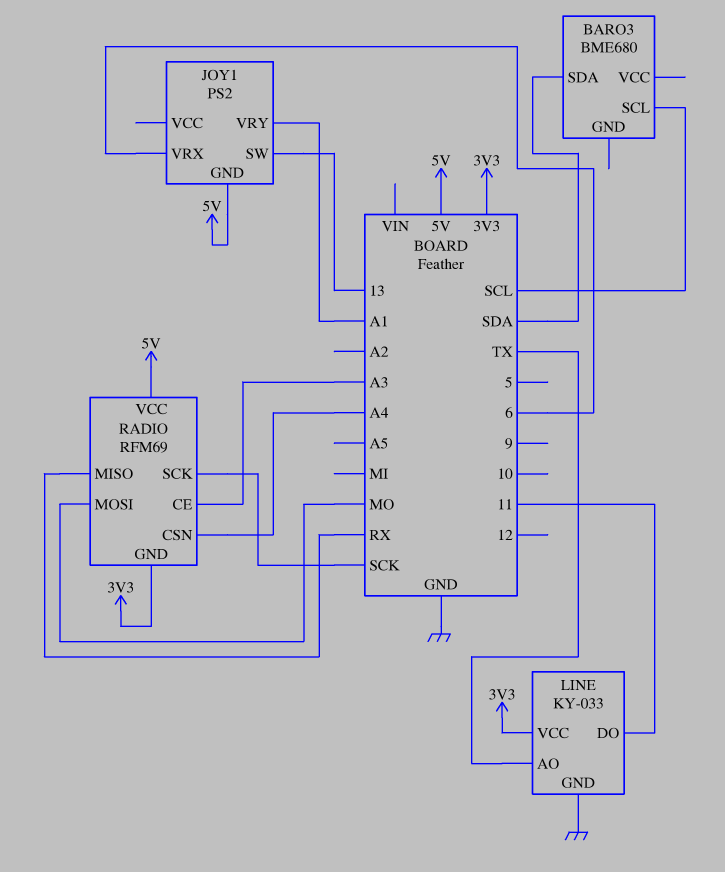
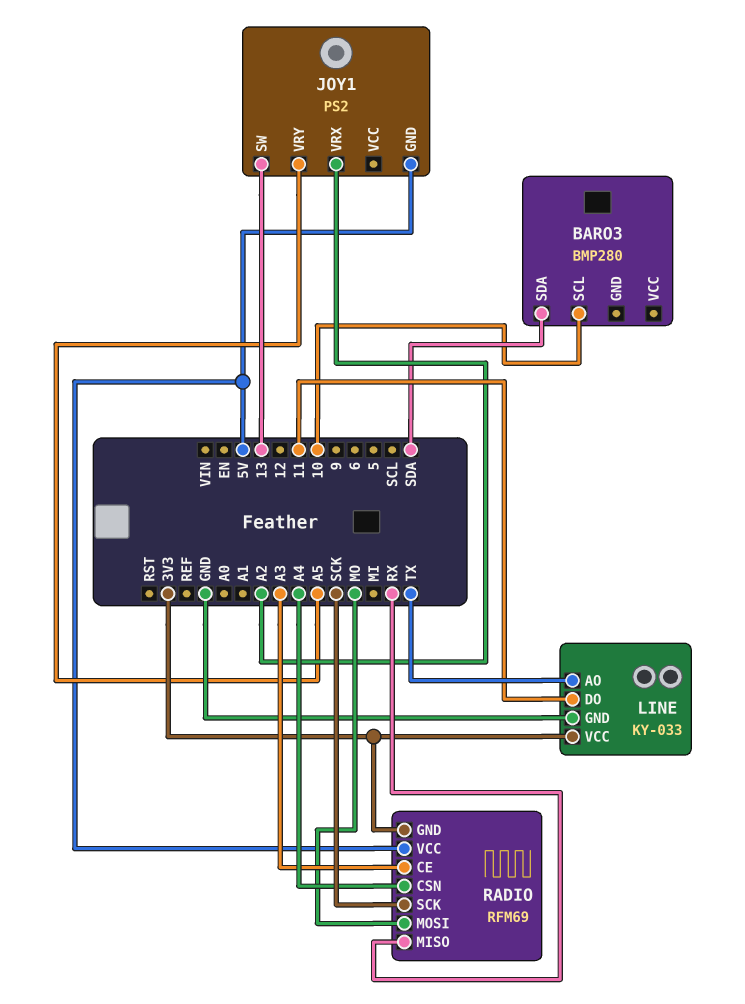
BARO3: BME680 -> BMP280
BARO3 pin SCL: SCL -> 10
JOY1 pin VRX: 6 -> A2
JOY1 pin VRY: A1 -> A5

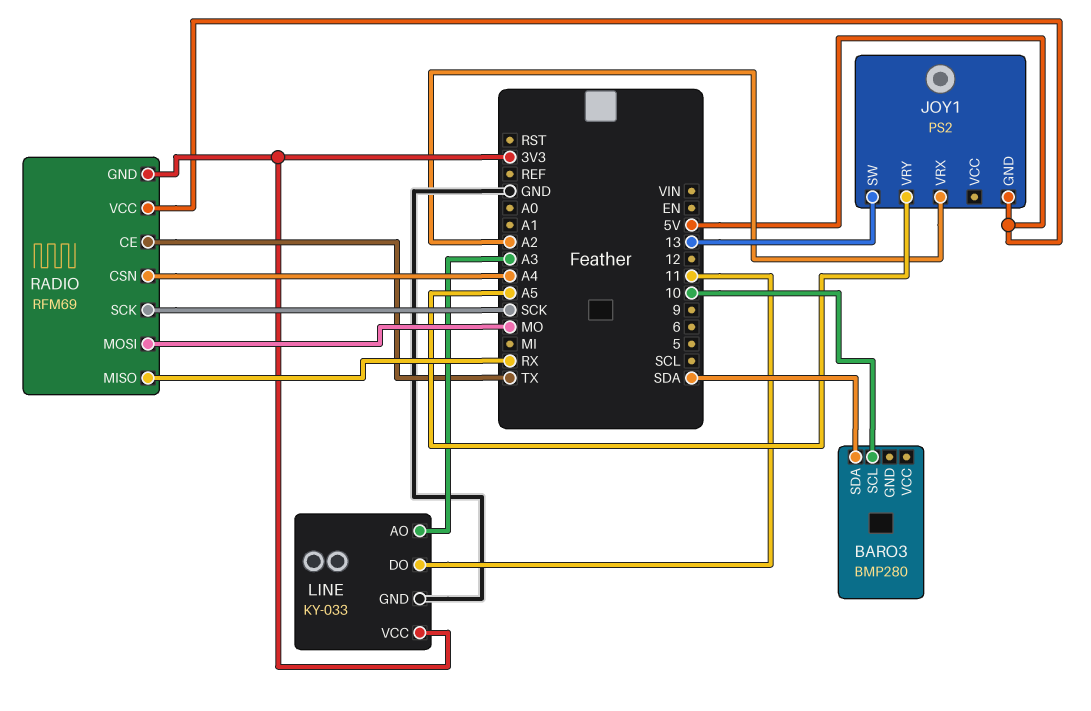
LINE pin AO: TX -> A3
RADIO pin CE: A3 -> TX

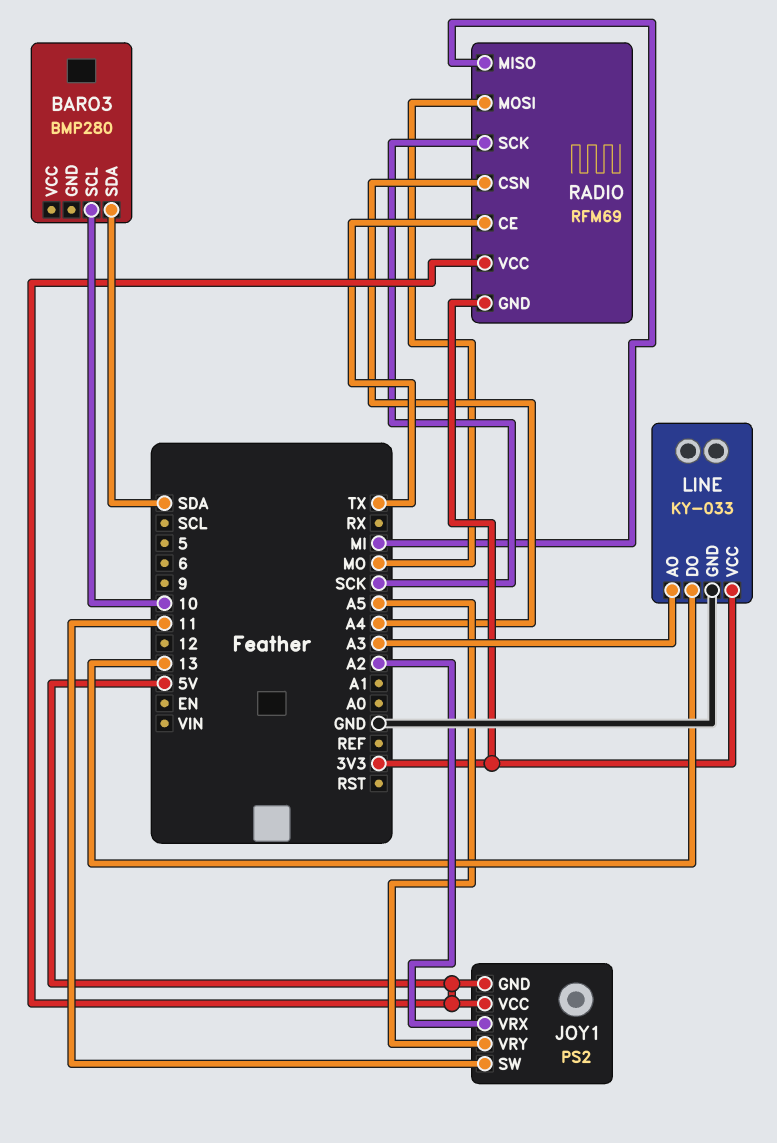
JOY1 pin SW: 13 -> 11
JOY1 pin VCC: none -> 5V
LINE pin DO: 11 -> 13
RADIO pin MISO: RX -> MI

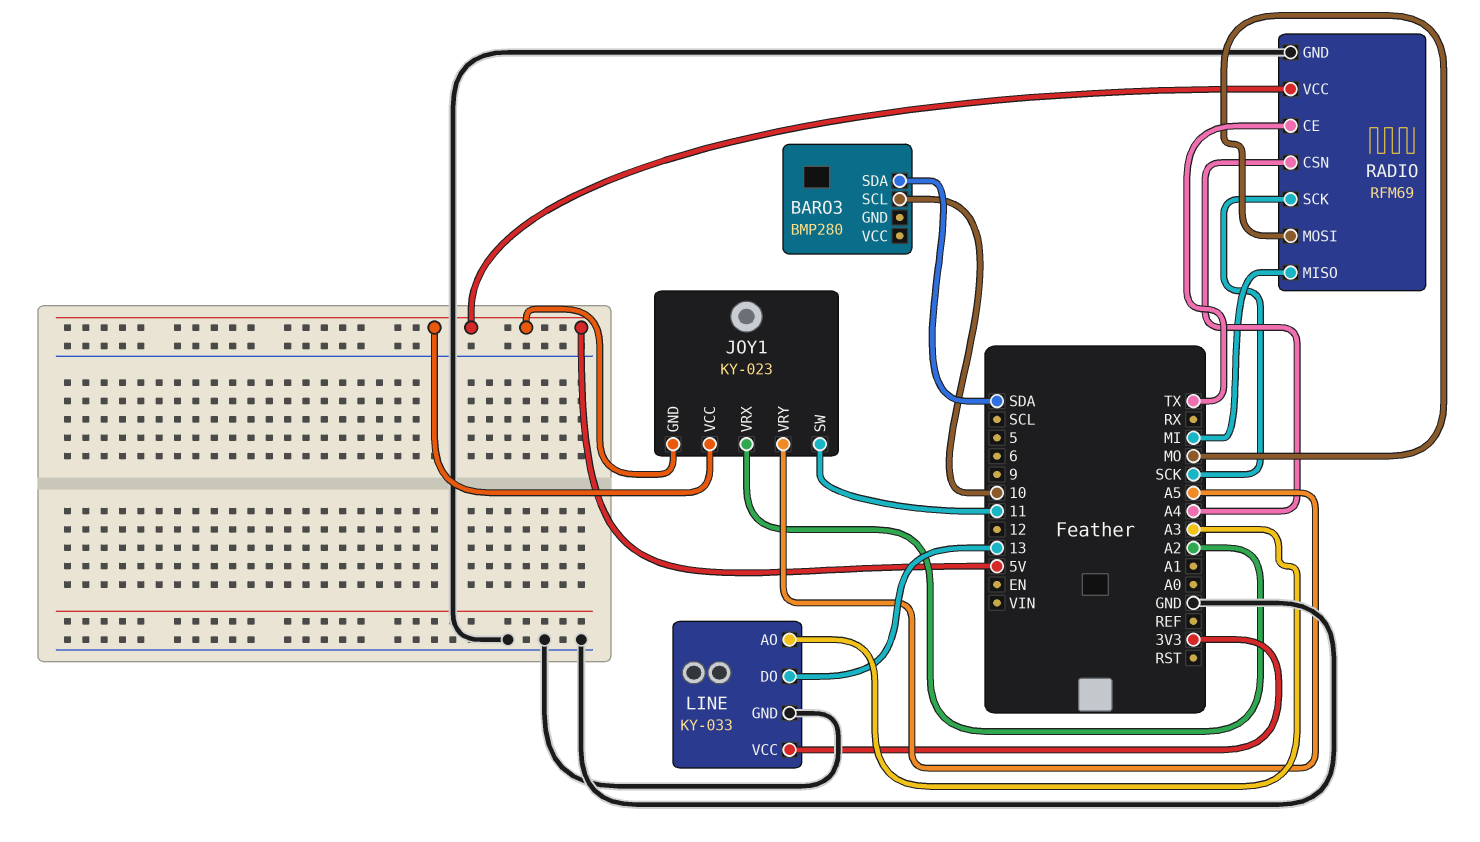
JOY1: PS2 -> KY-023
RADIO pin GND: 3V3 -> GND

